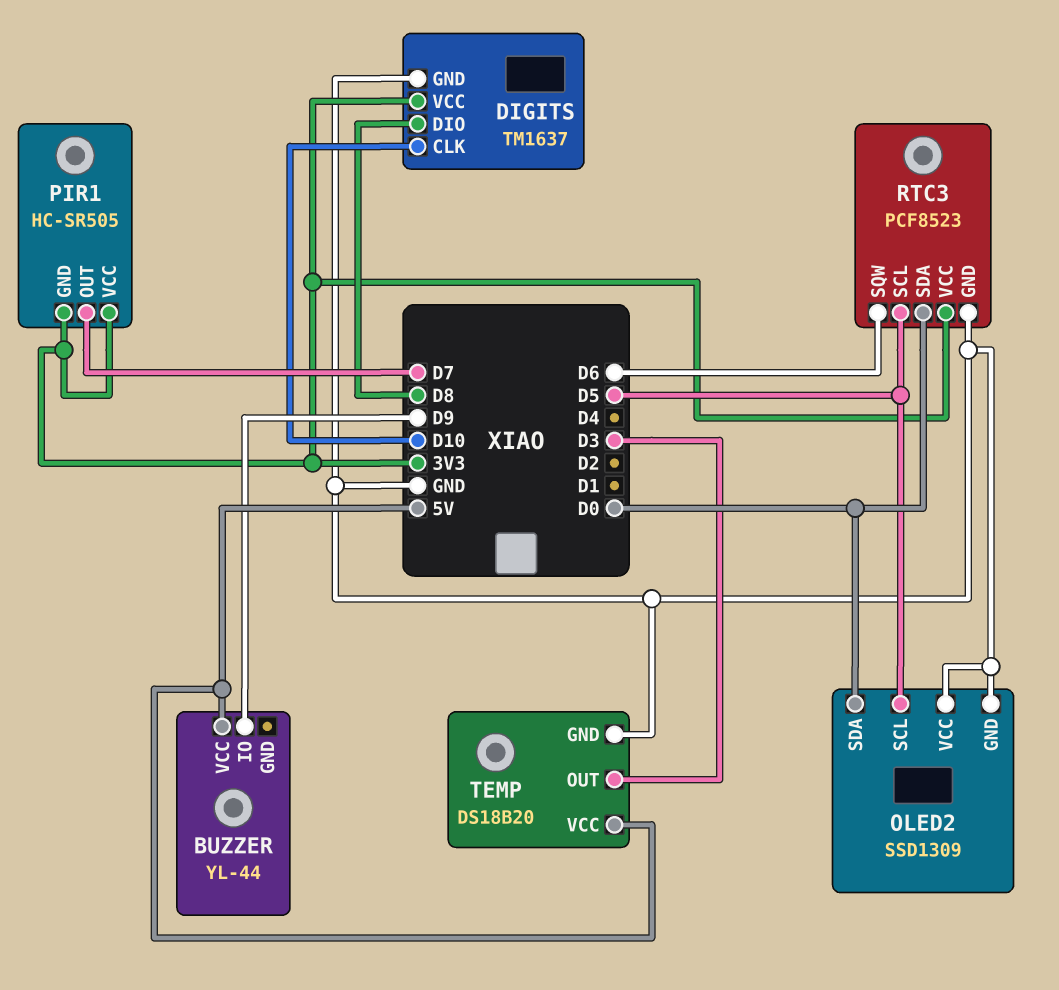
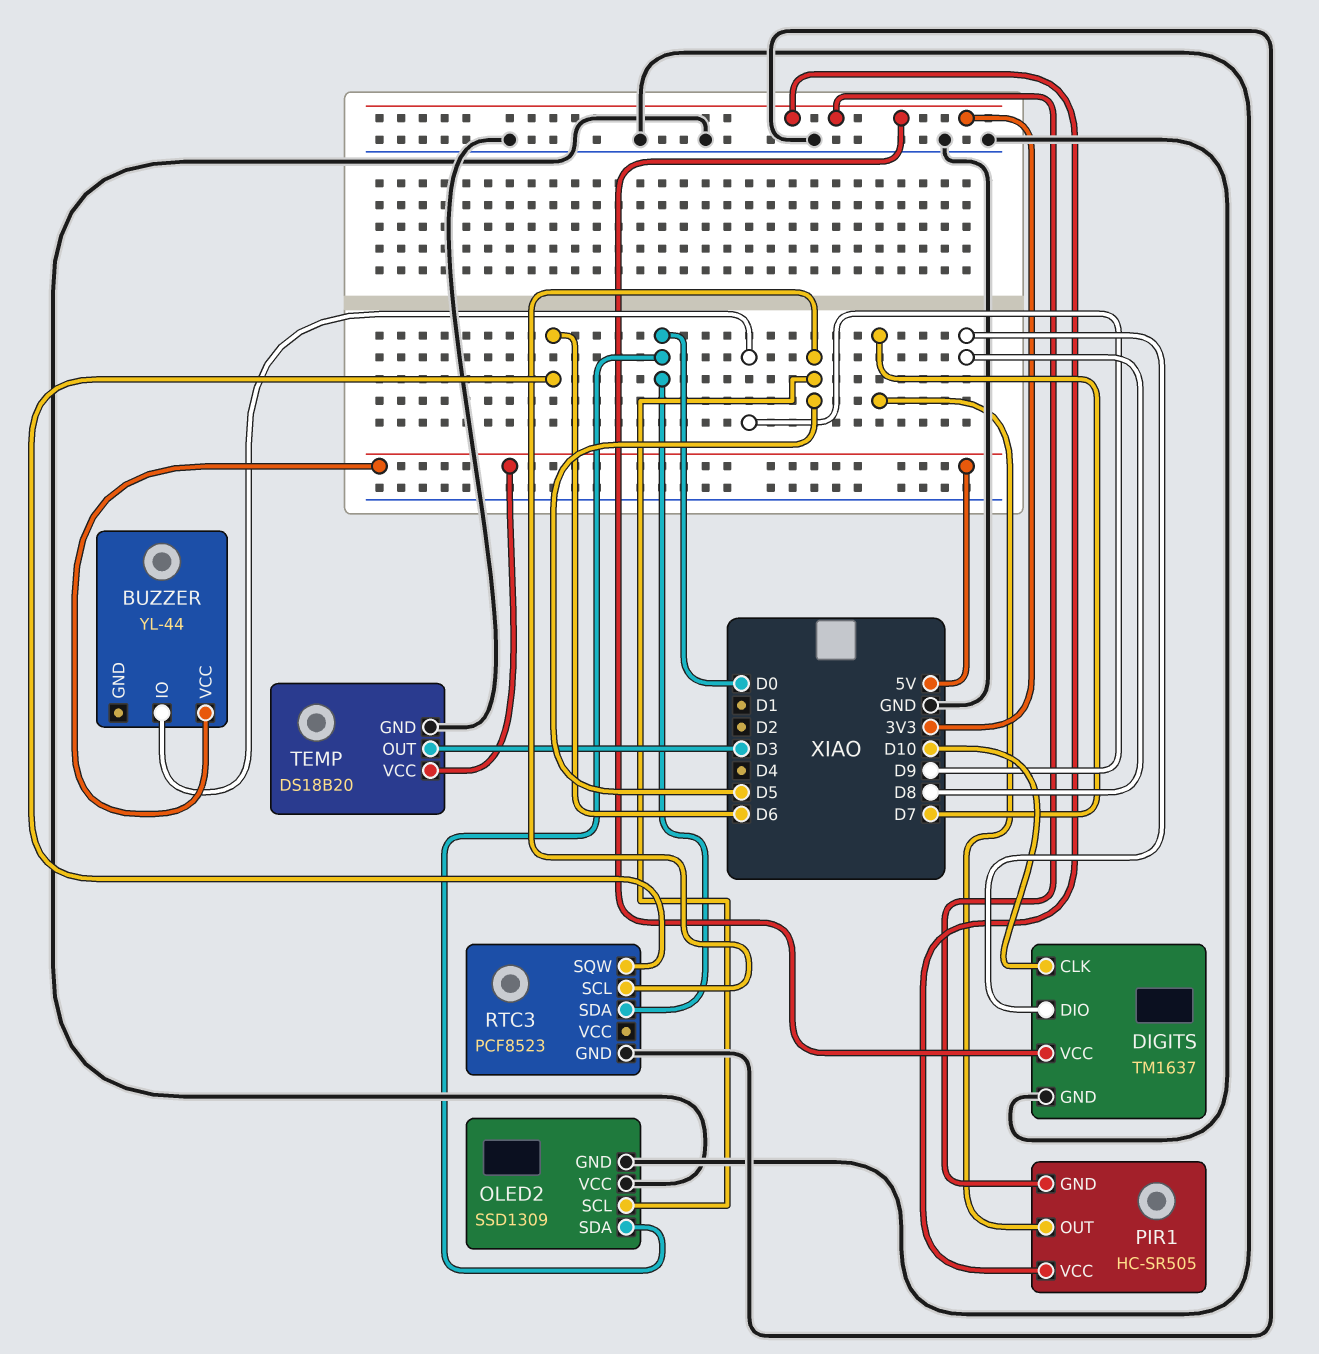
RTC3 pin VCC: 3V3 -> none

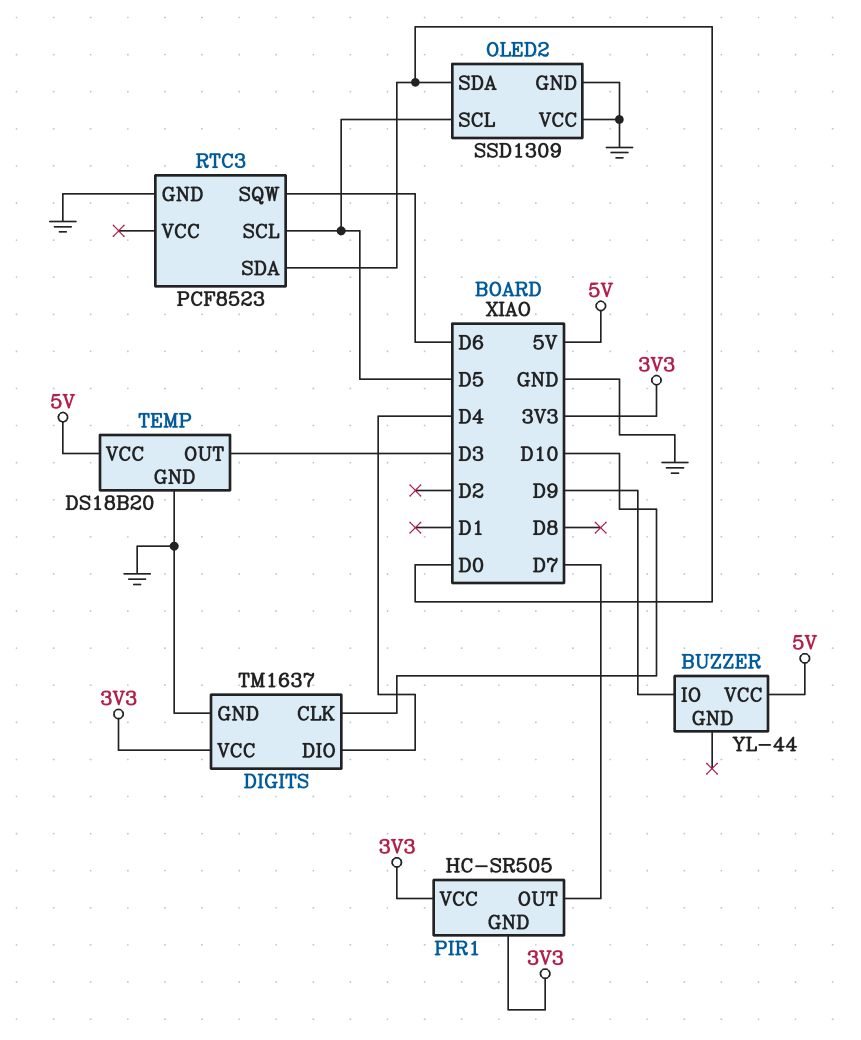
DIGITS pin DIO: D8 -> D4

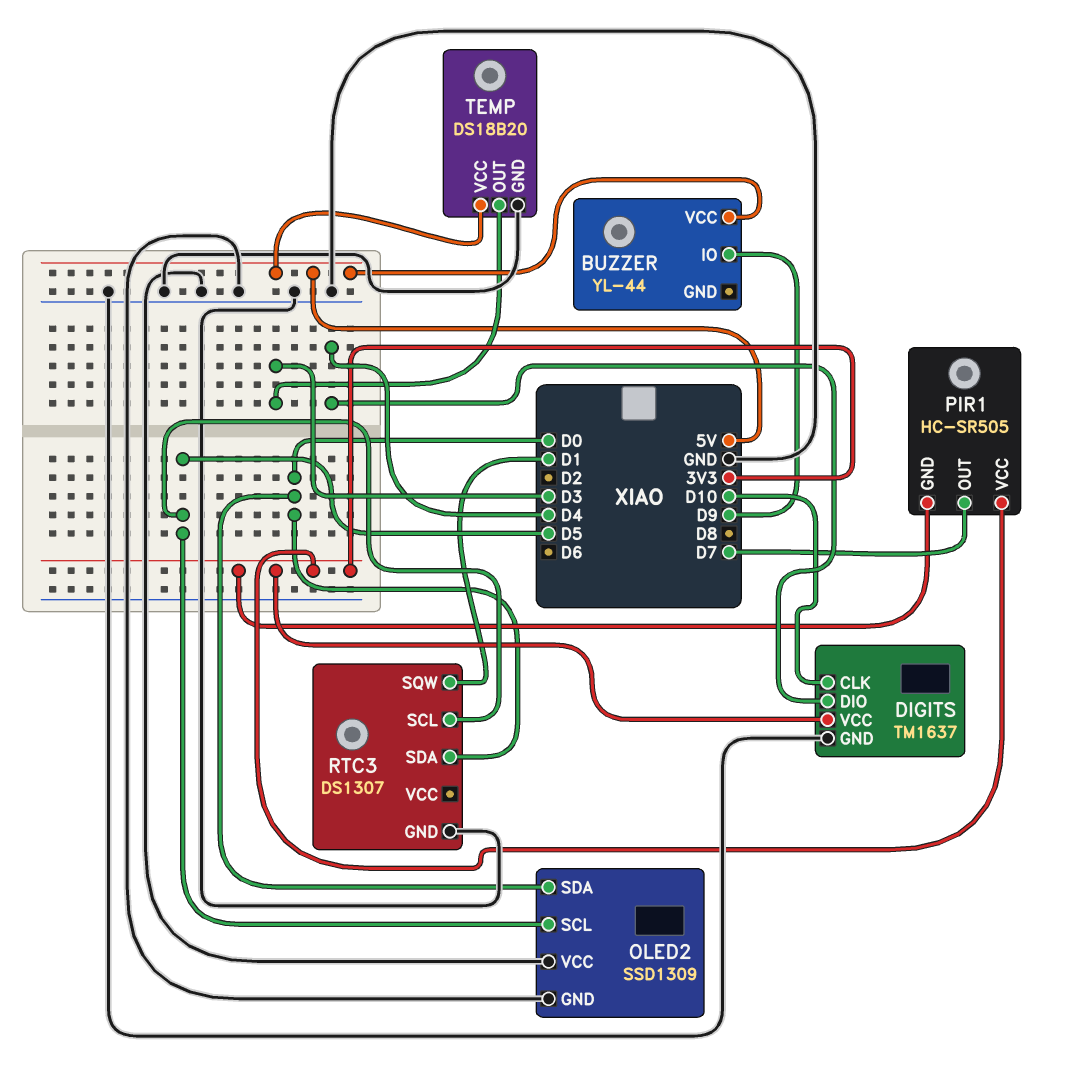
RTC3: PCF8523 -> DS1307
RTC3 pin SQW: D6 -> D1

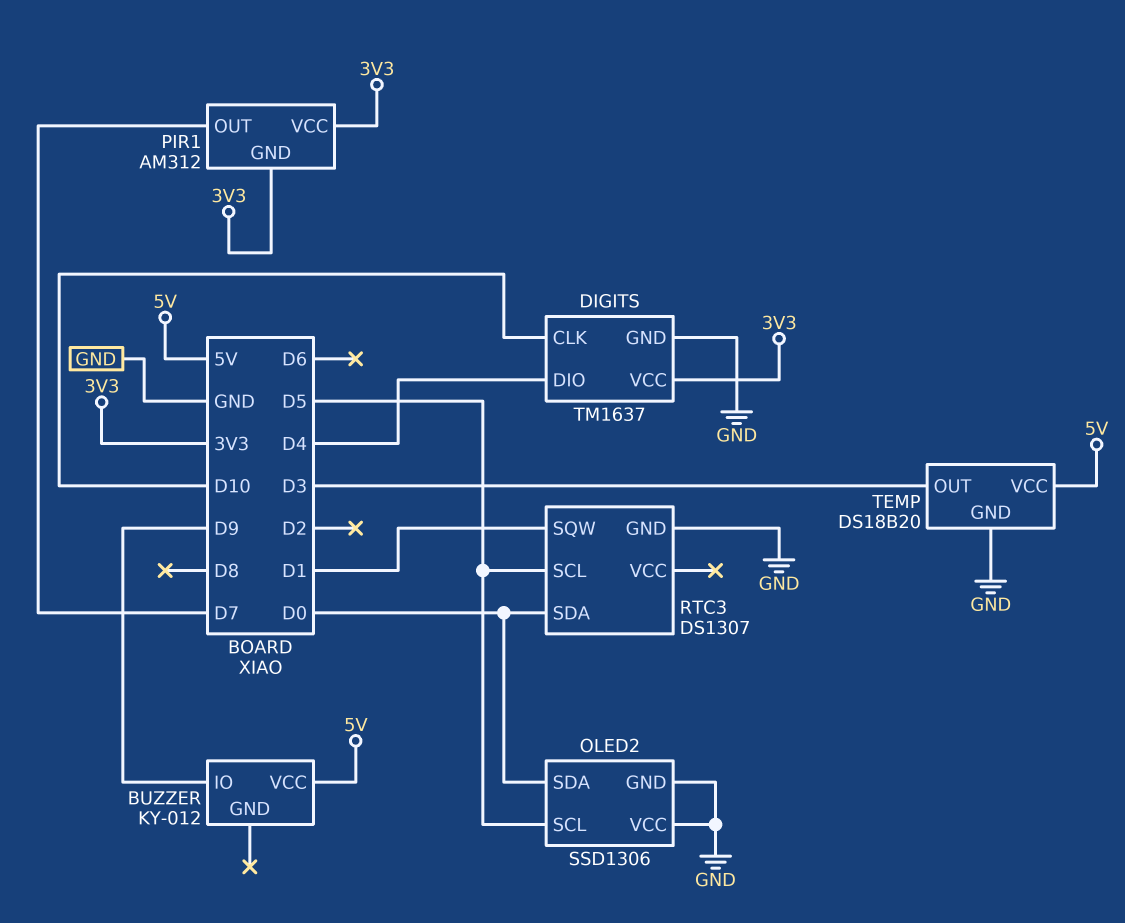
BUZZER: YL-44 -> KY-012
OLED2: SSD1309 -> SSD1306
PIR1: HC-SR505 -> AM312

